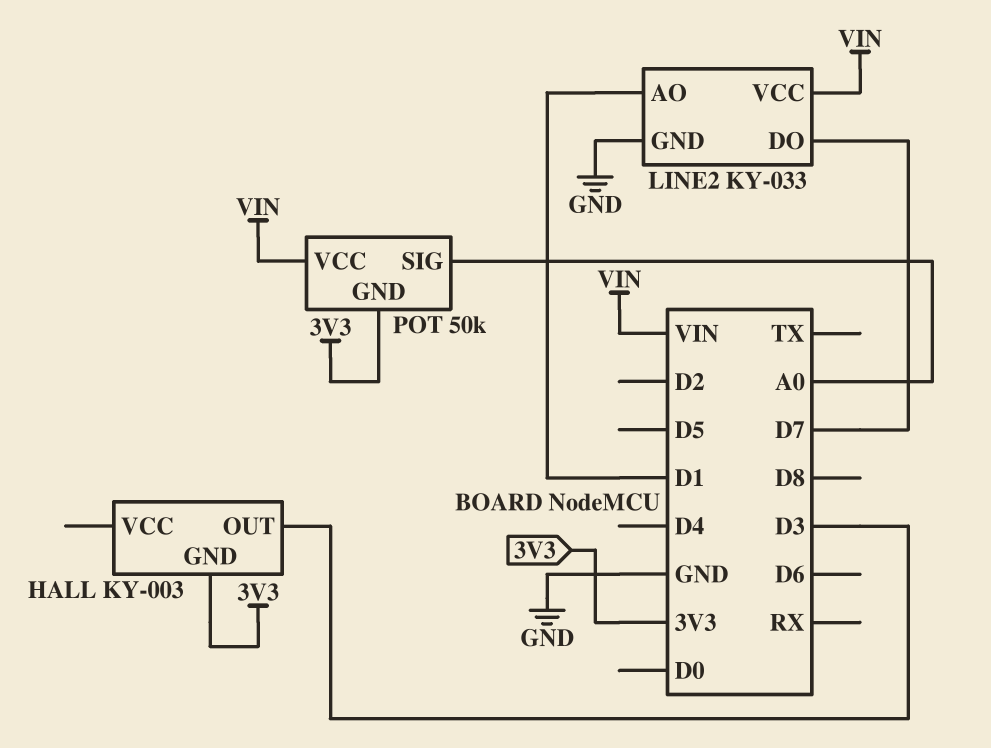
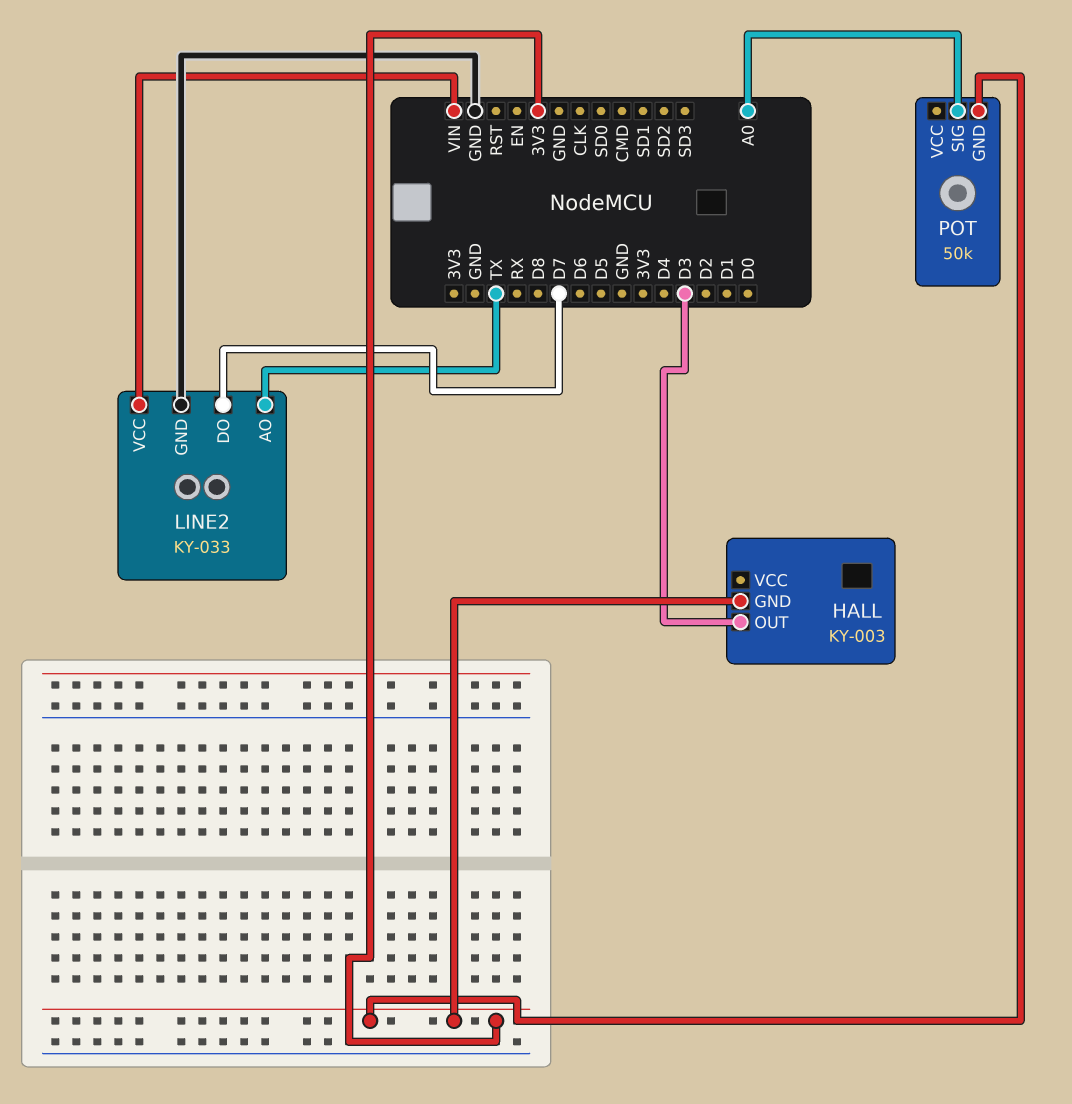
LINE2 pin AO: D1 -> TX
POT pin VCC: VIN -> none

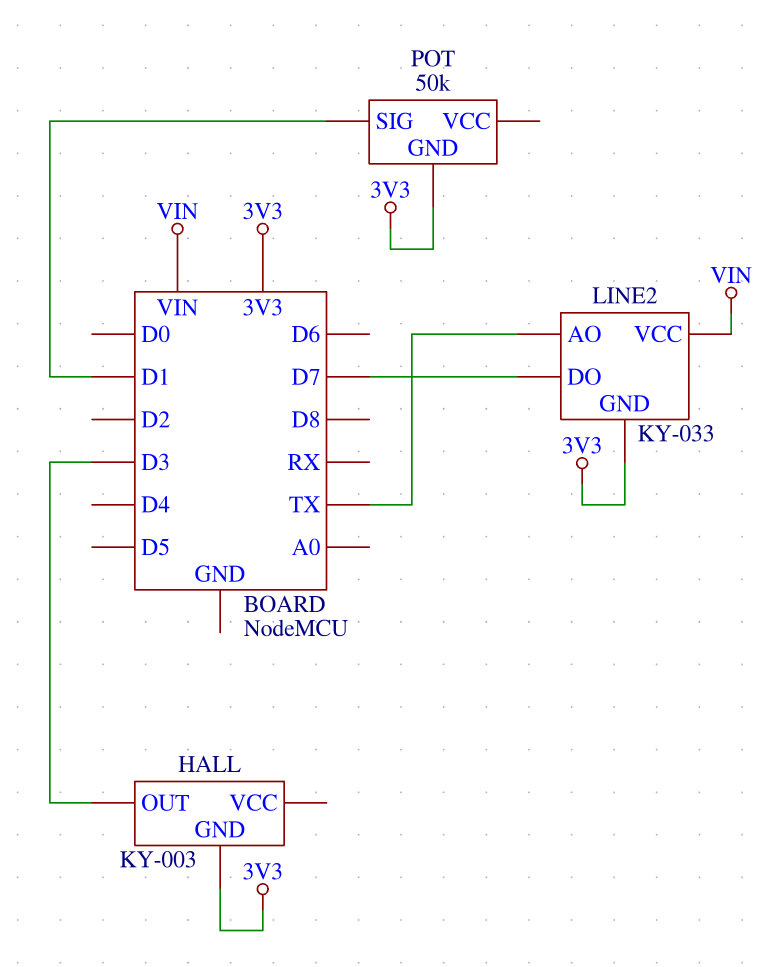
LINE2 pin GND: GND -> 3V3
POT pin SIG: A0 -> D1

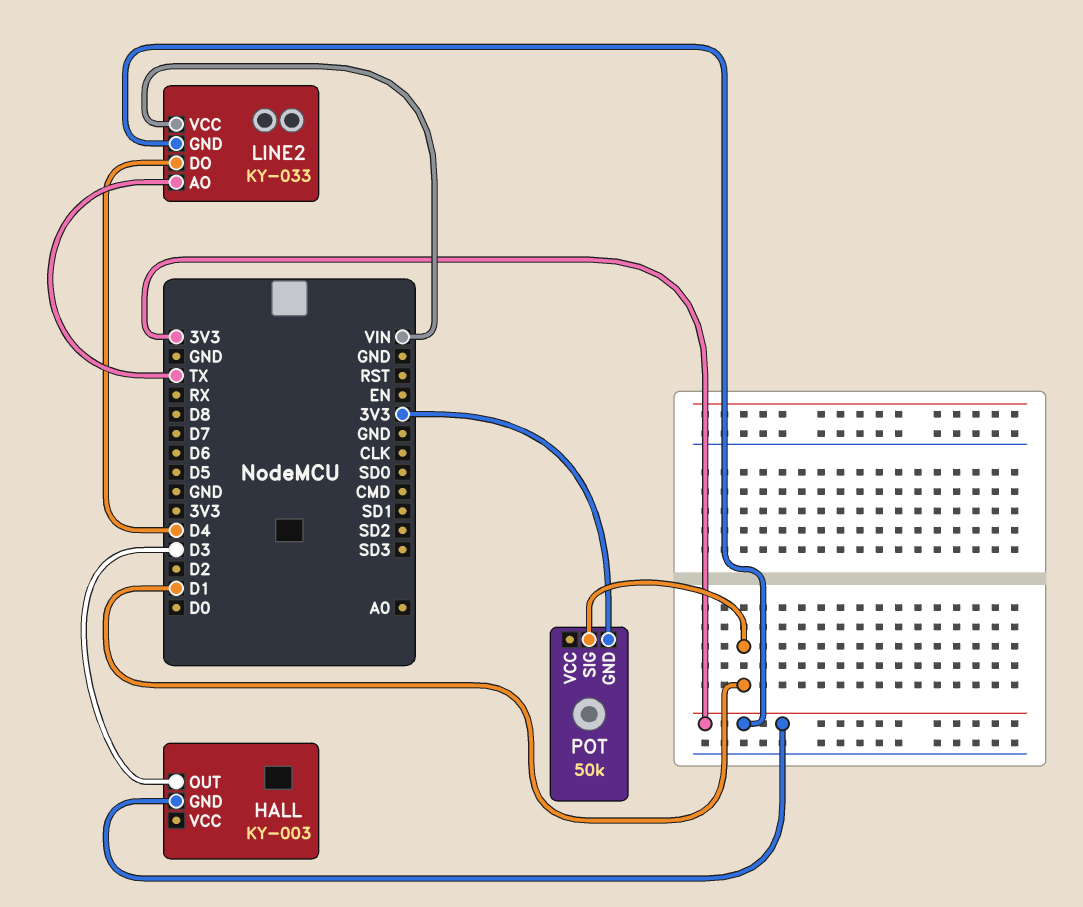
LINE2 pin DO: D7 -> D4

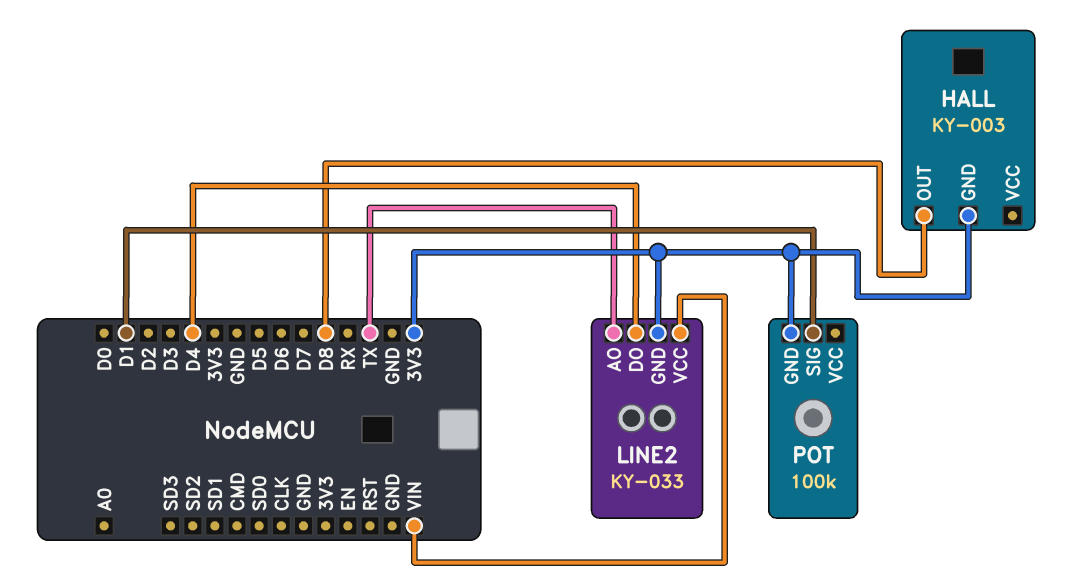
HALL pin OUT: D3 -> D8
POT: 50k -> 100k

